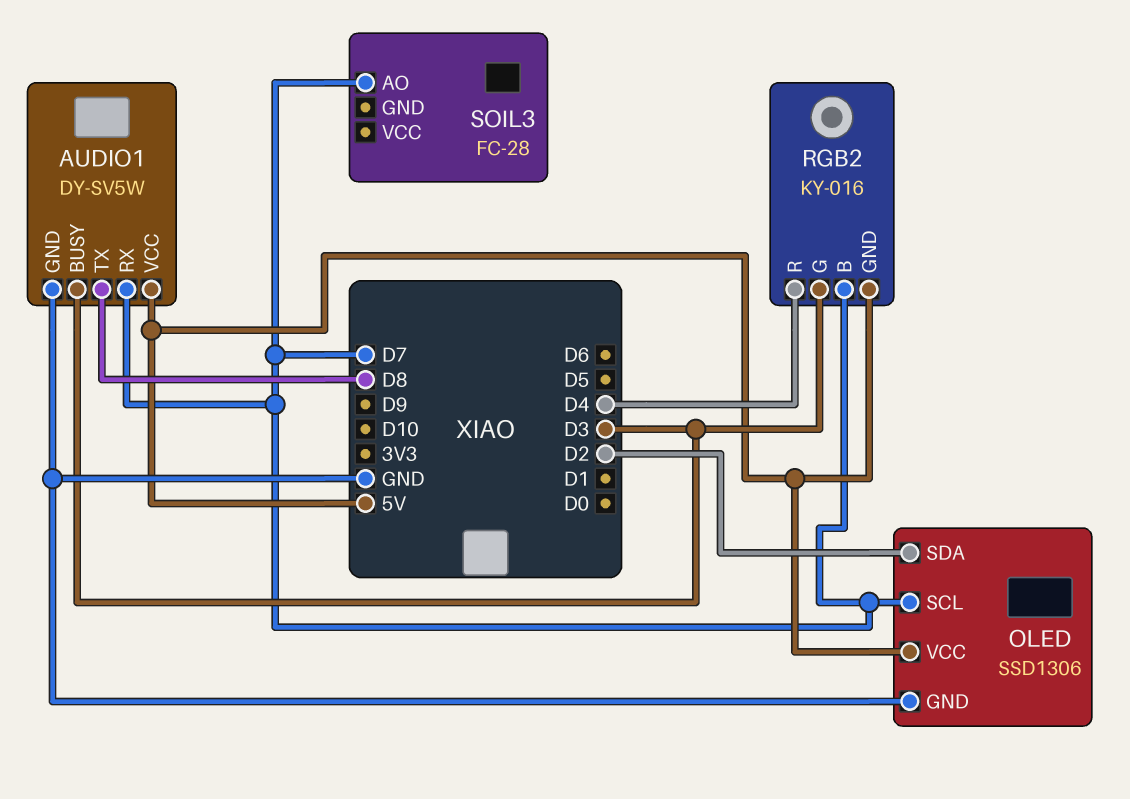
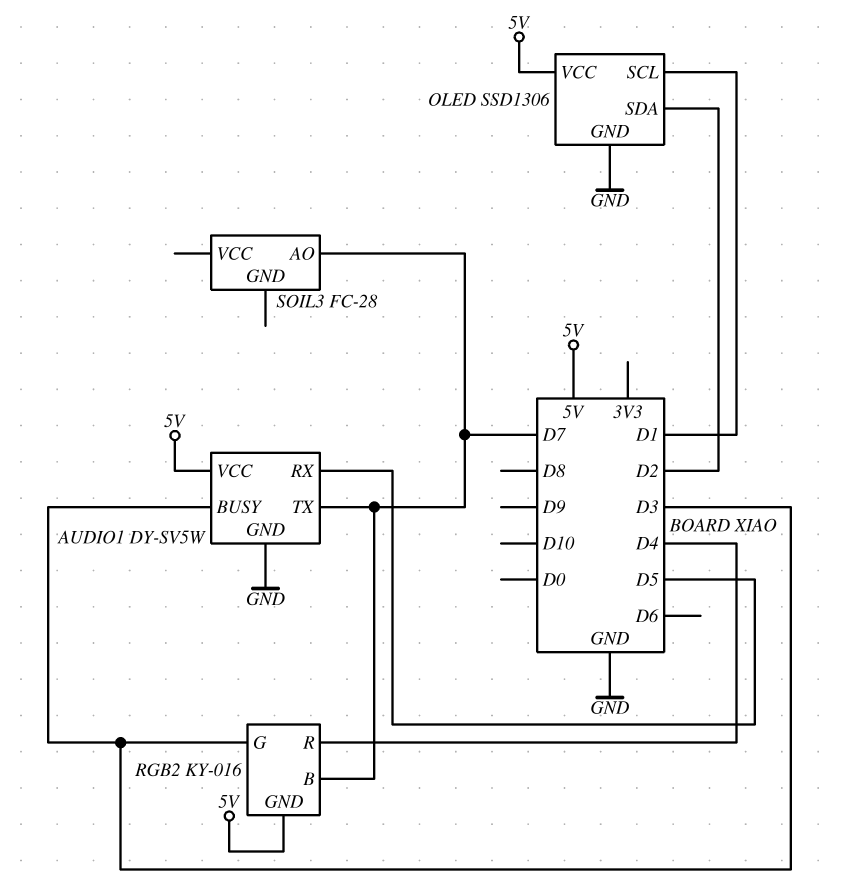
AUDIO1 pin RX: D7 -> D5
AUDIO1 pin TX: D8 -> D7
OLED pin SCL: D7 -> D1

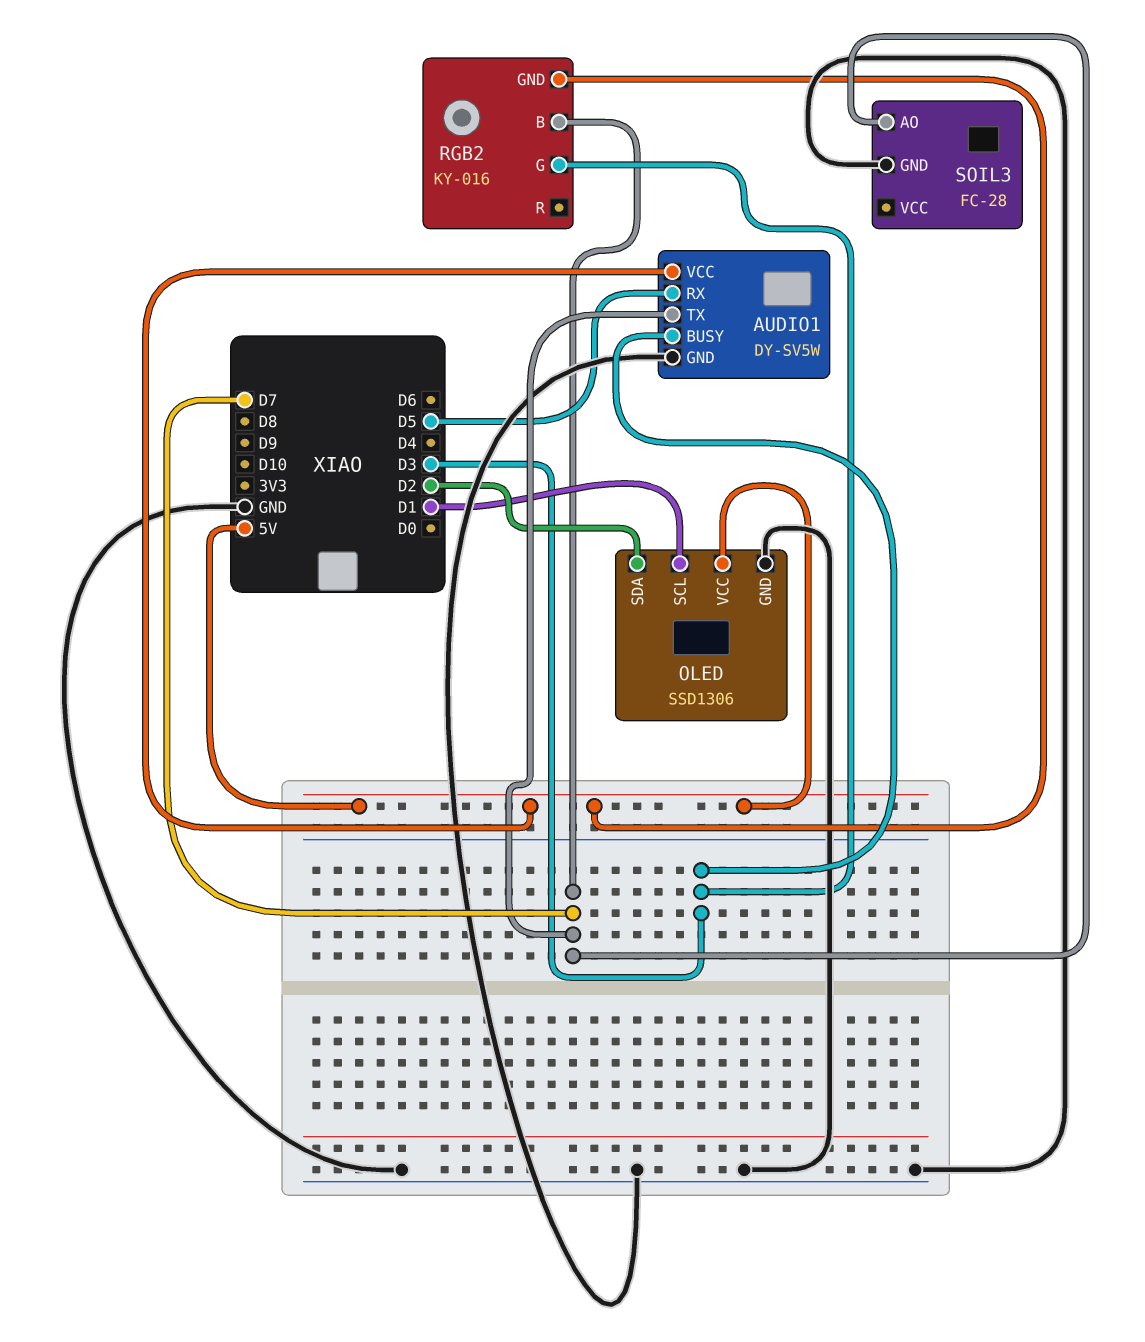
RGB2 pin R: D4 -> none
SOIL3 pin GND: none -> GND

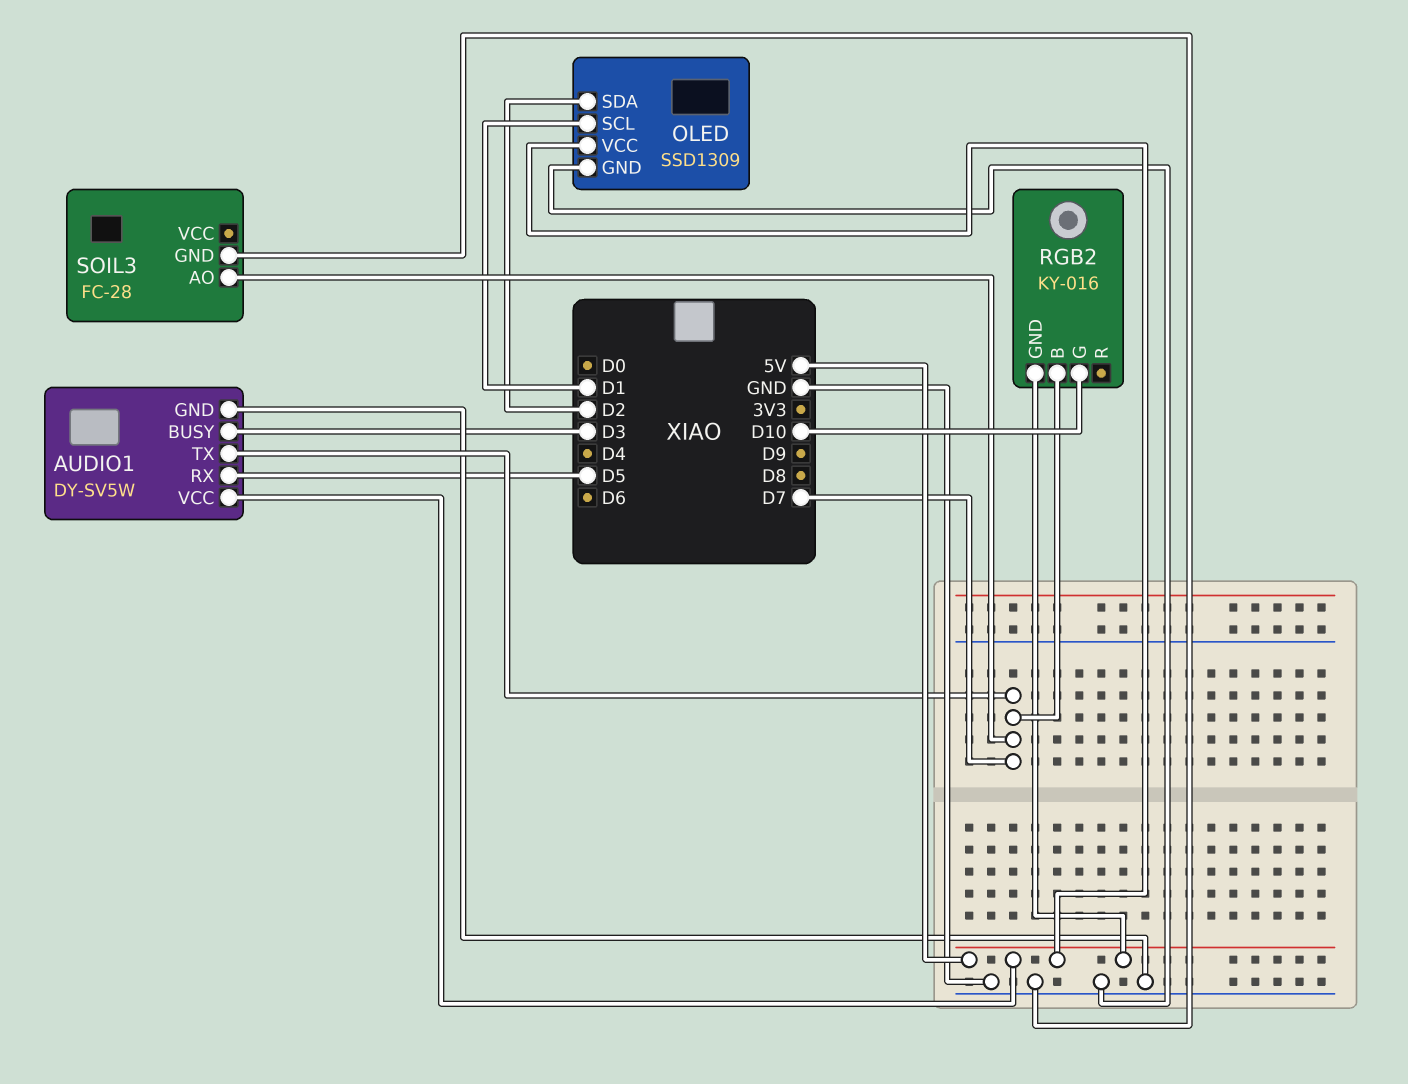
OLED: SSD1306 -> SSD1309
RGB2 pin G: D3 -> D10

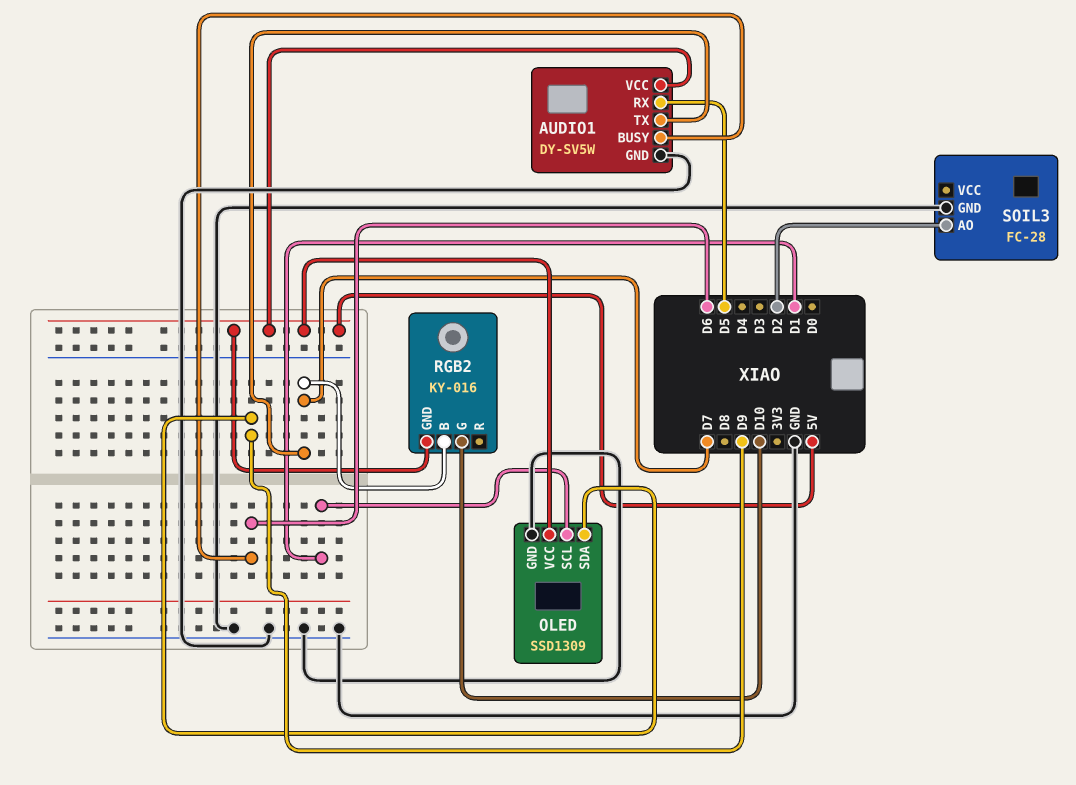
AUDIO1 pin BUSY: D3 -> D6
OLED pin SDA: D2 -> D9
SOIL3 pin AO: D7 -> D2

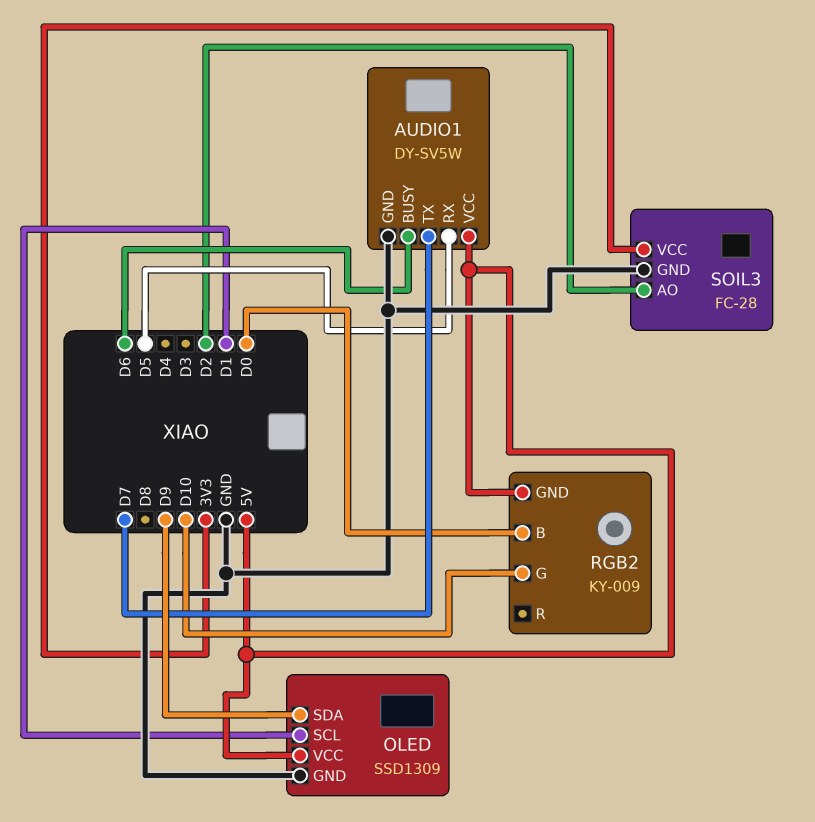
RGB2: KY-016 -> KY-009
RGB2 pin B: D7 -> D0
SOIL3 pin VCC: none -> 3V3

